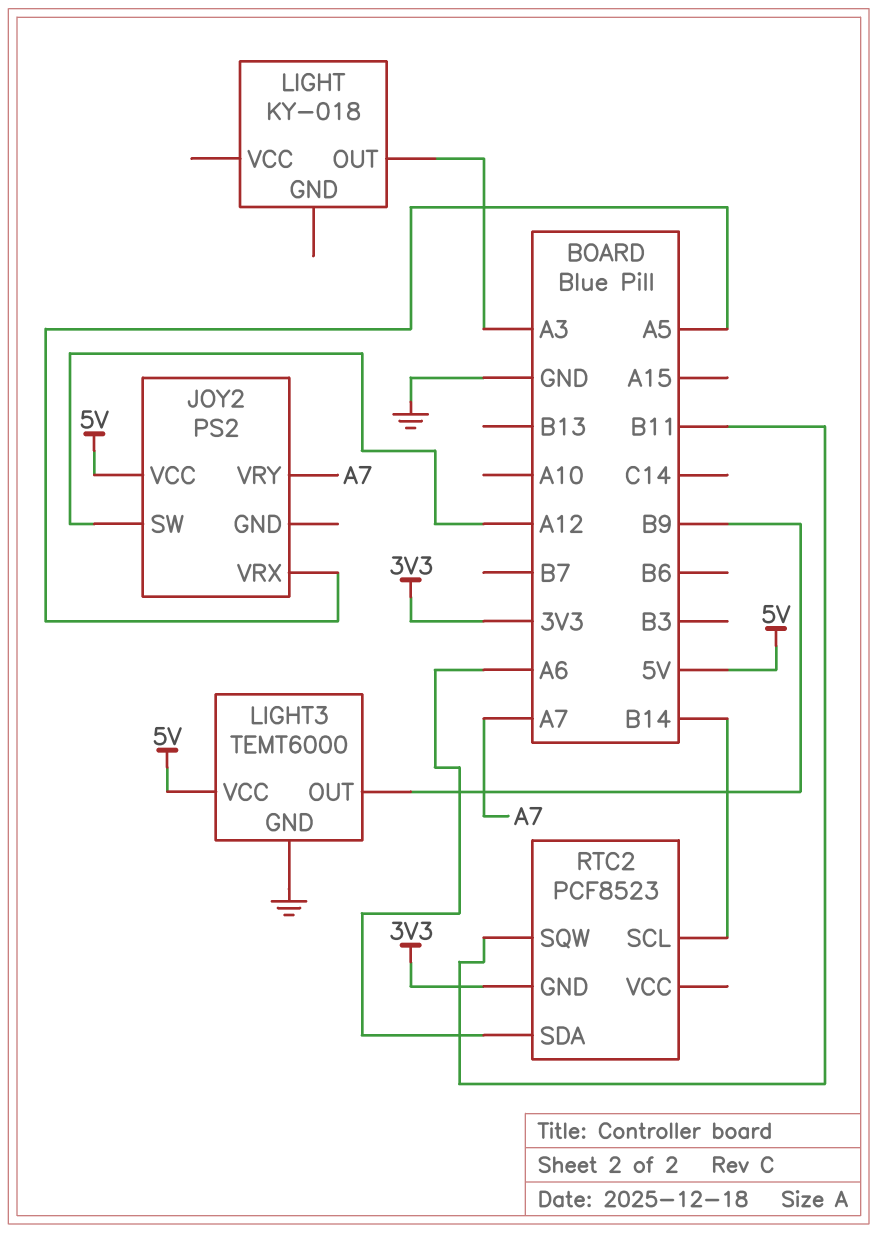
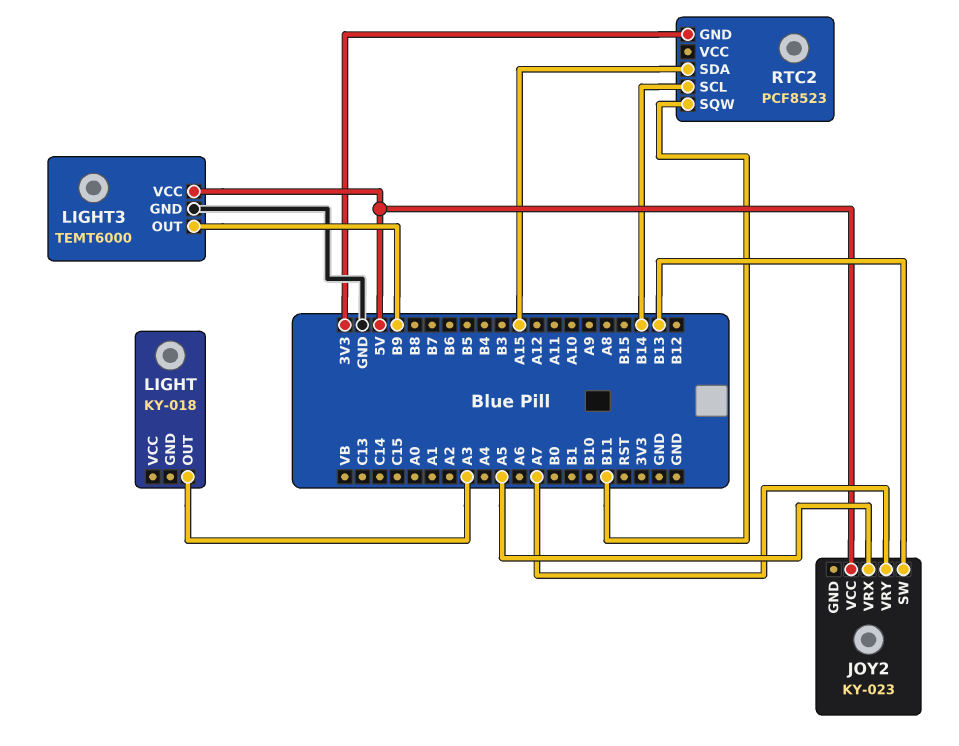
JOY2: PS2 -> KY-023
JOY2 pin SW: A12 -> B13
RTC2 pin SDA: A6 -> A15

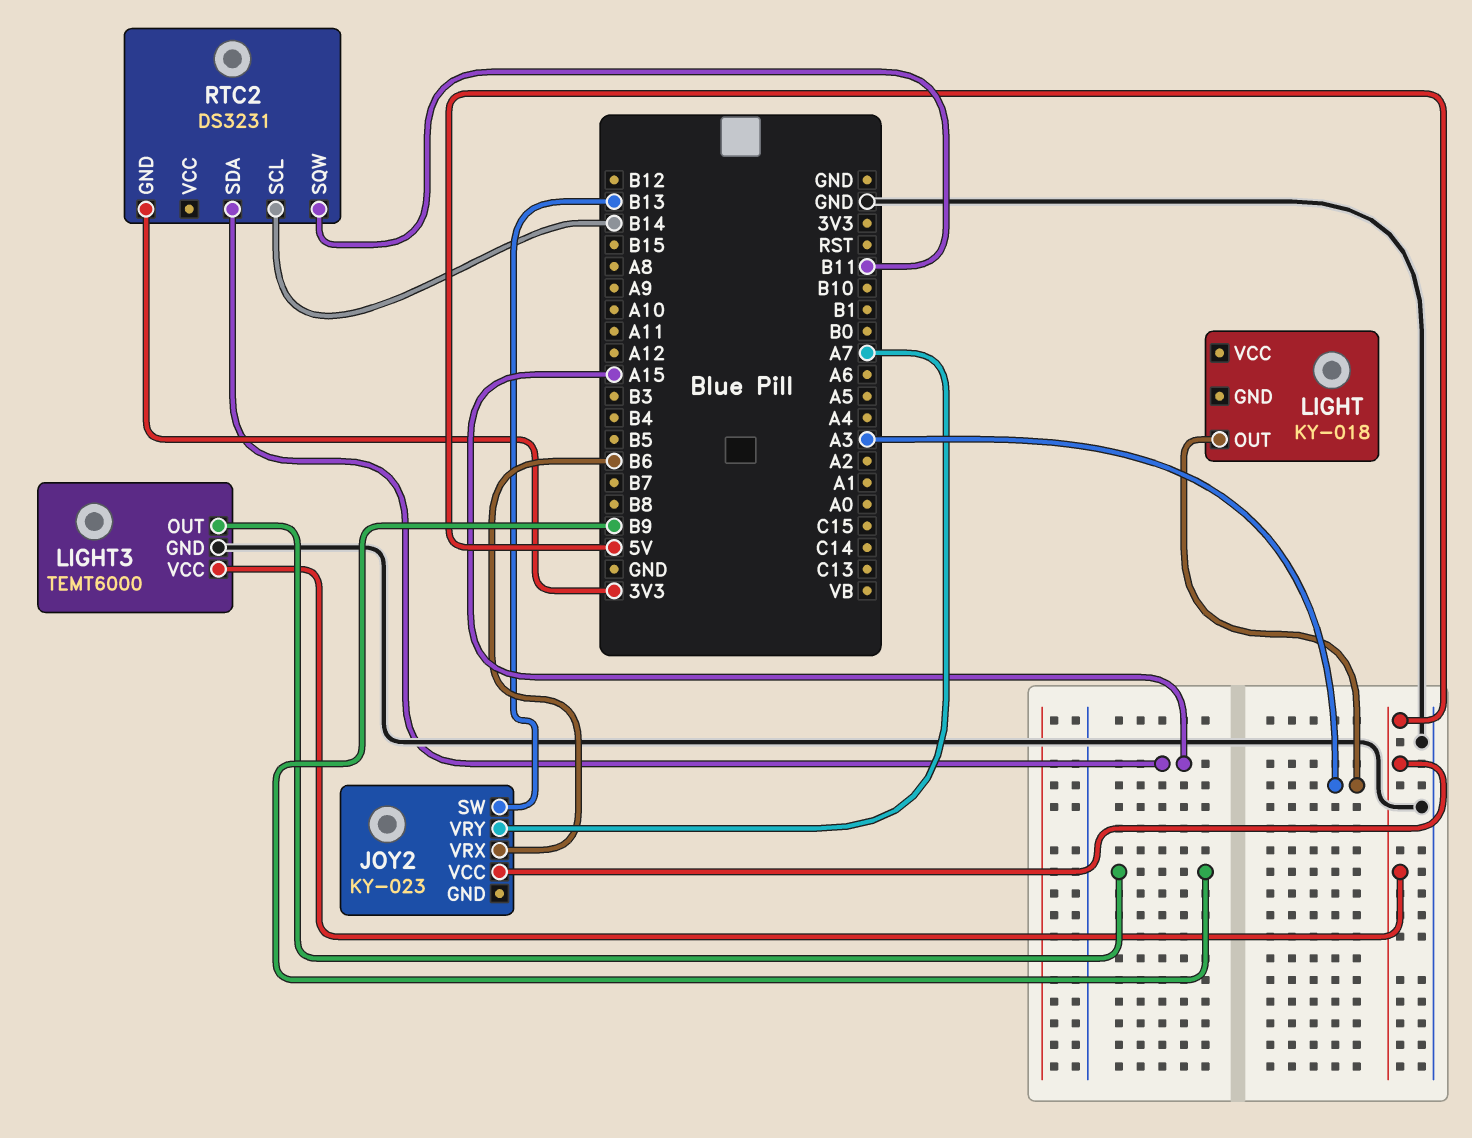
JOY2 pin VRX: A5 -> B6
RTC2: PCF8523 -> DS3231

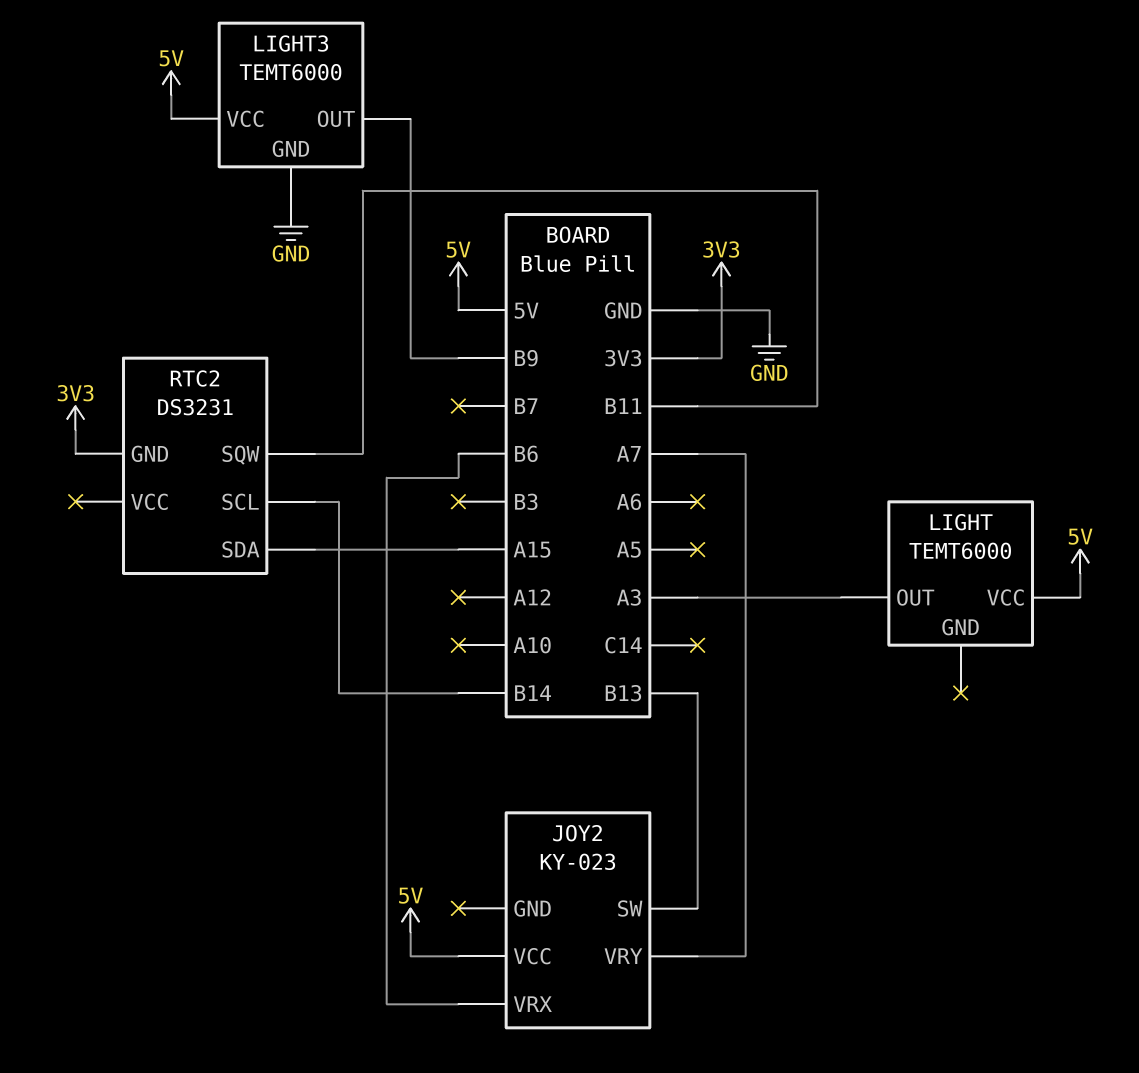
LIGHT: KY-018 -> TEMT6000
LIGHT pin VCC: none -> 5V

